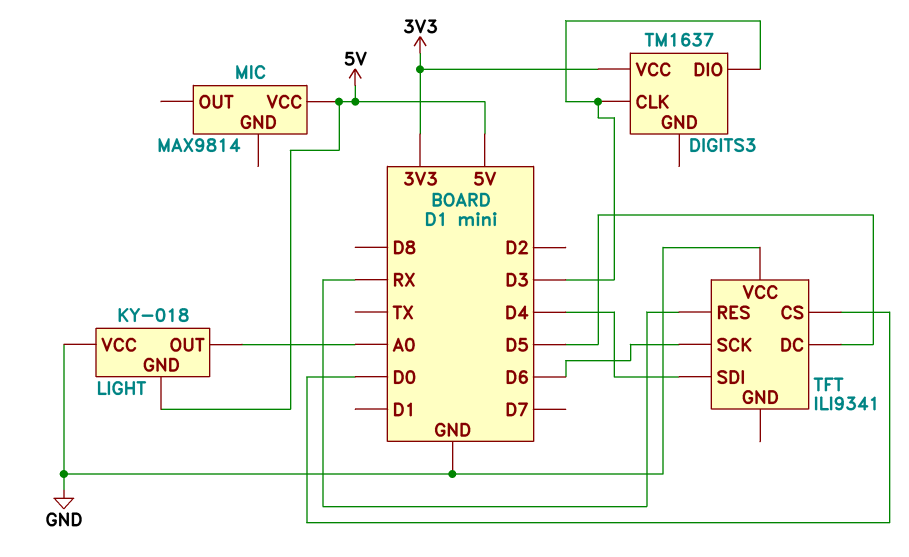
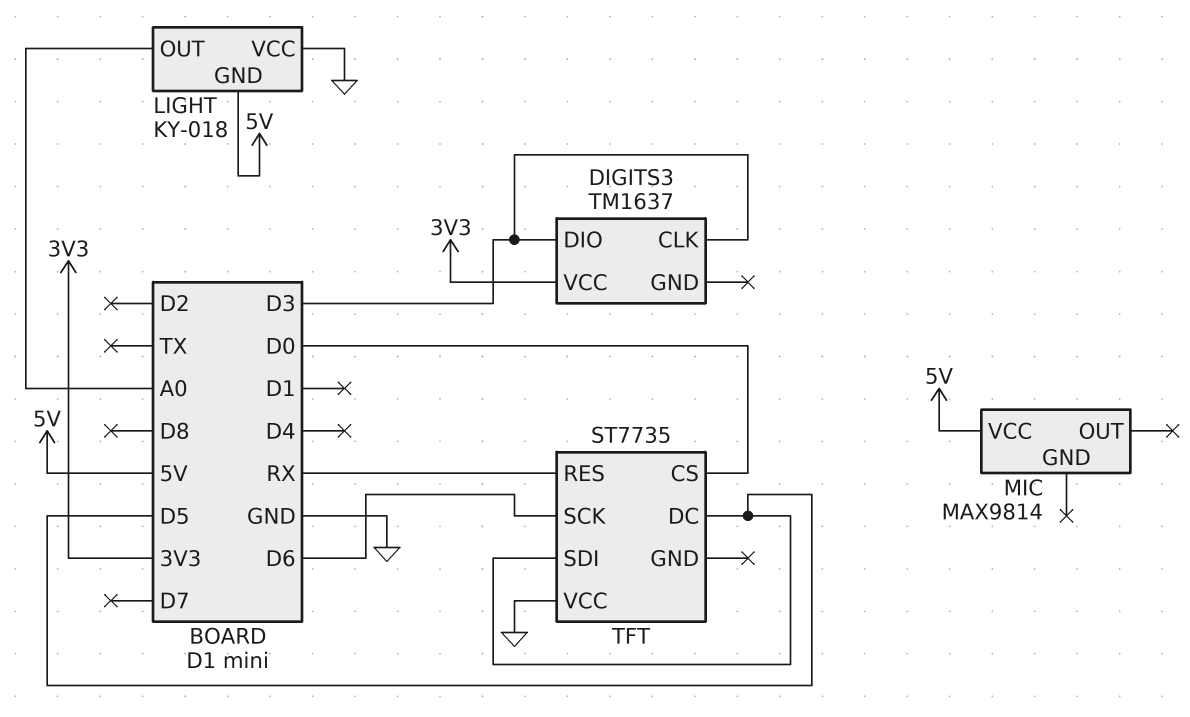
TFT: ILI9341 -> ST7735
TFT pin SDI: D4 -> D5

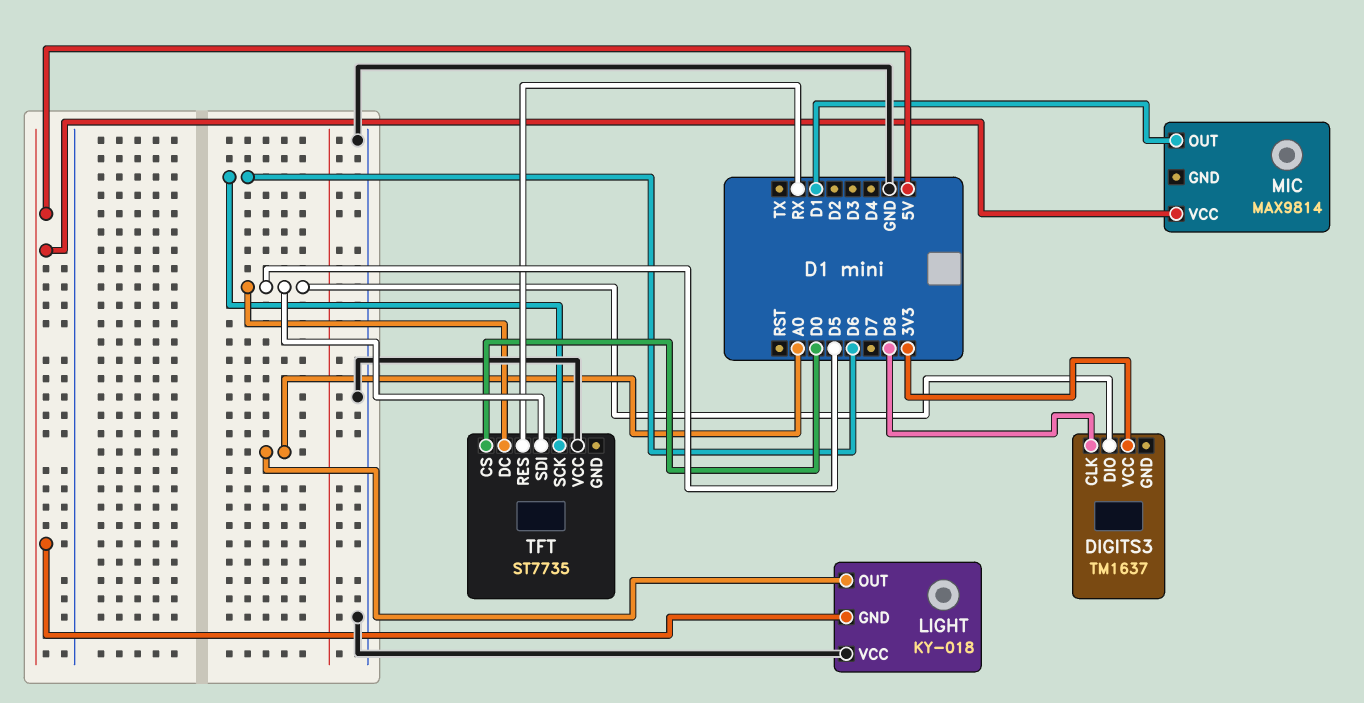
DIGITS3 pin CLK: D3 -> D8
DIGITS3 pin DIO: D3 -> D5
MIC pin OUT: none -> D1

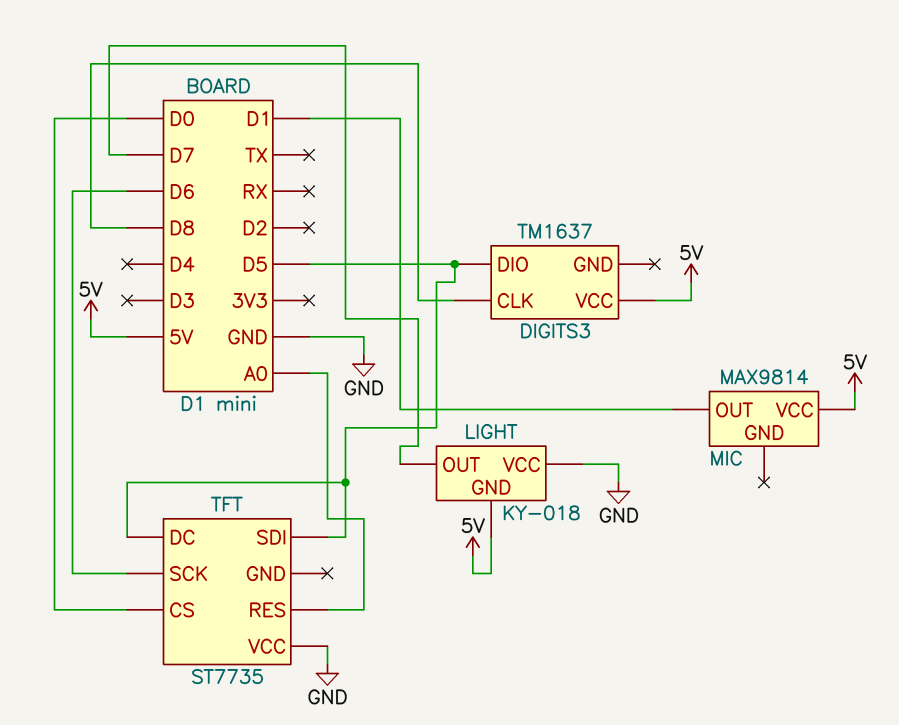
DIGITS3 pin VCC: 3V3 -> 5V
LIGHT pin OUT: A0 -> D7
TFT pin RES: RX -> A0

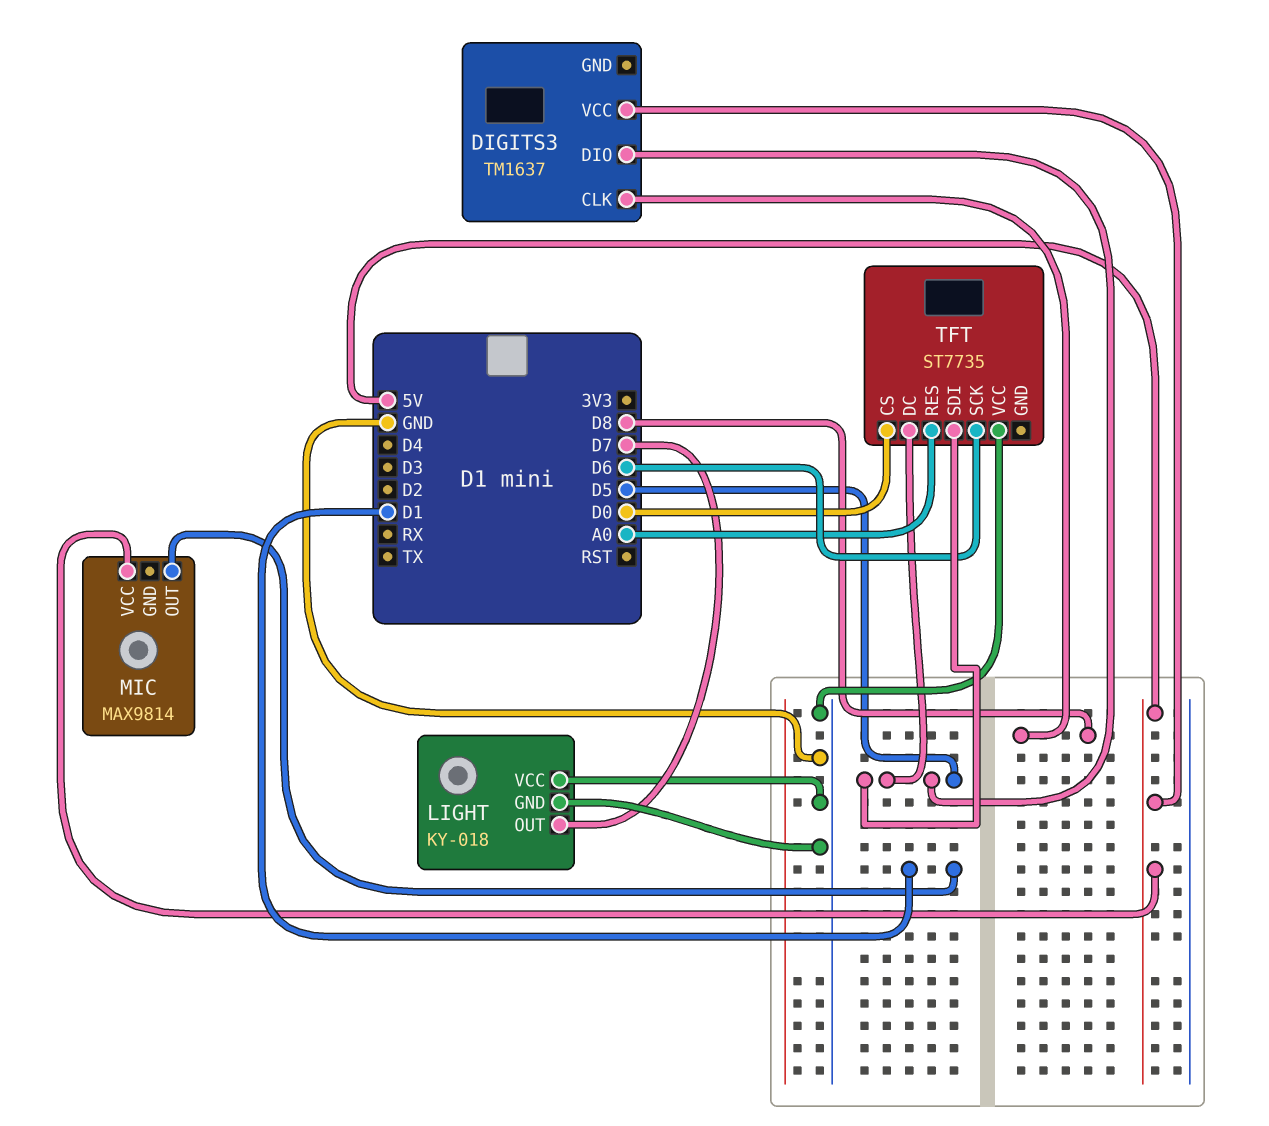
LIGHT pin GND: 5V -> GND

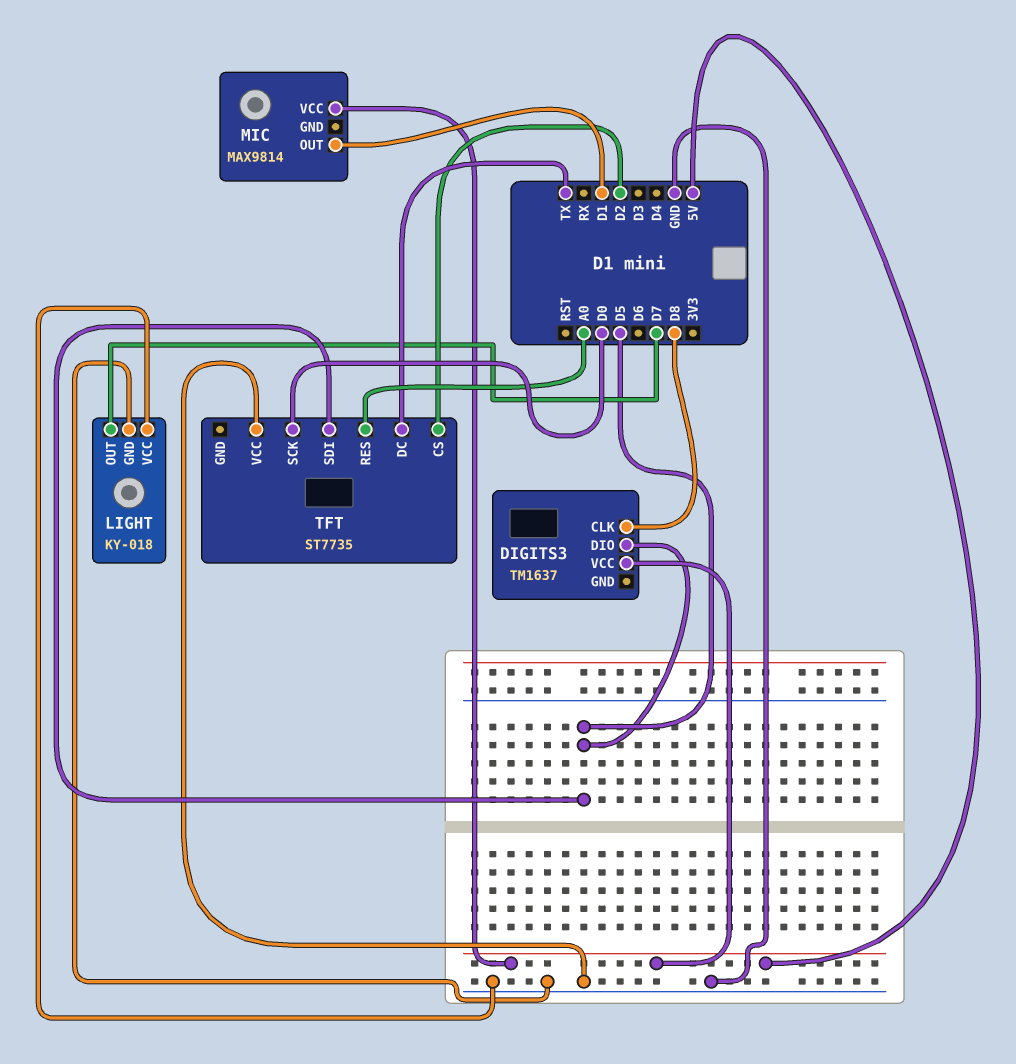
TFT pin CS: D0 -> D2
TFT pin DC: D5 -> TX
TFT pin SCK: D6 -> D0

